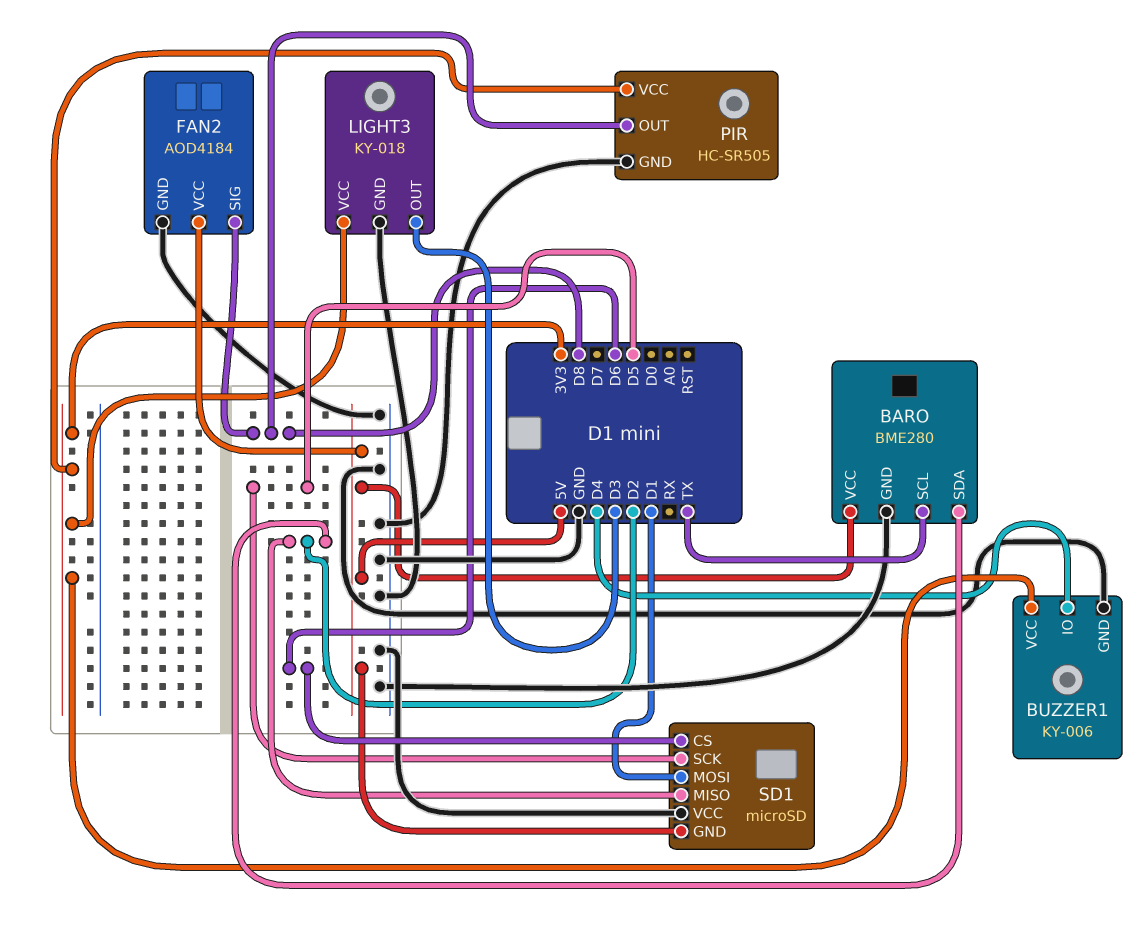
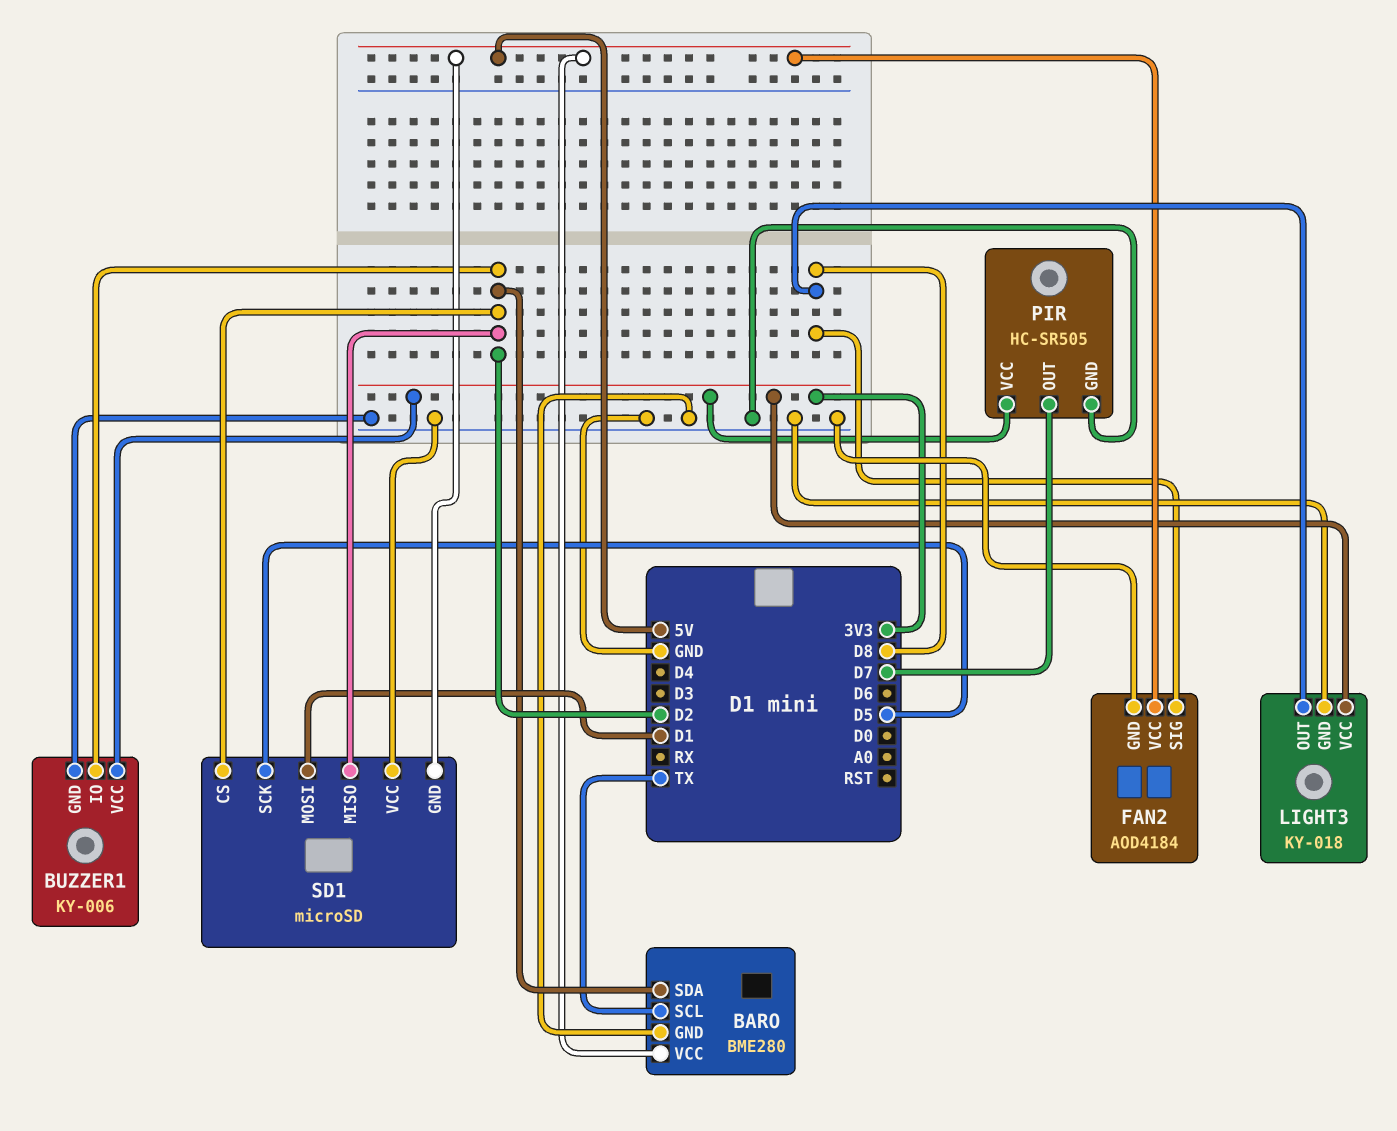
BUZZER1 pin IO: D4 -> D2
LIGHT3 pin OUT: D3 -> D8
PIR pin OUT: D8 -> D7
SD1 pin CS: D6 -> D2

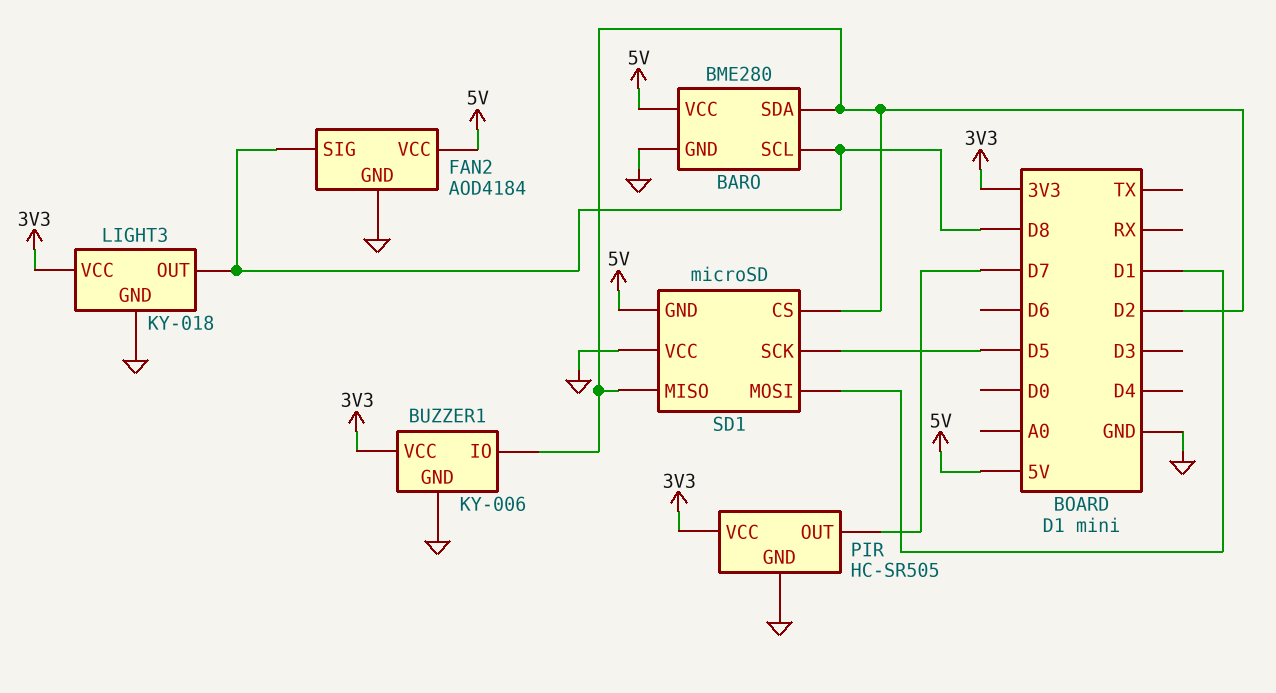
BARO pin SCL: TX -> D8

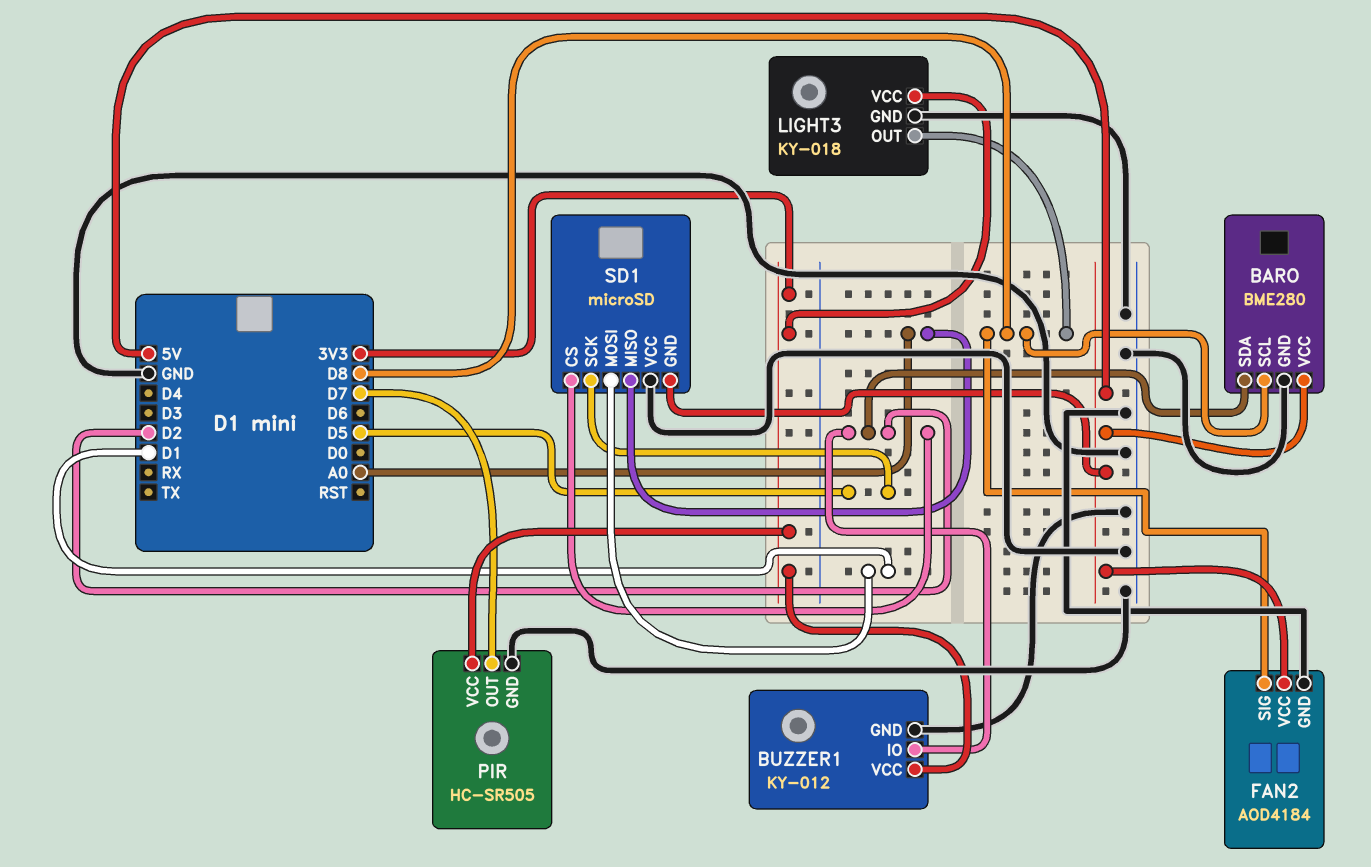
BUZZER1: KY-006 -> KY-012
SD1 pin MISO: D2 -> A0

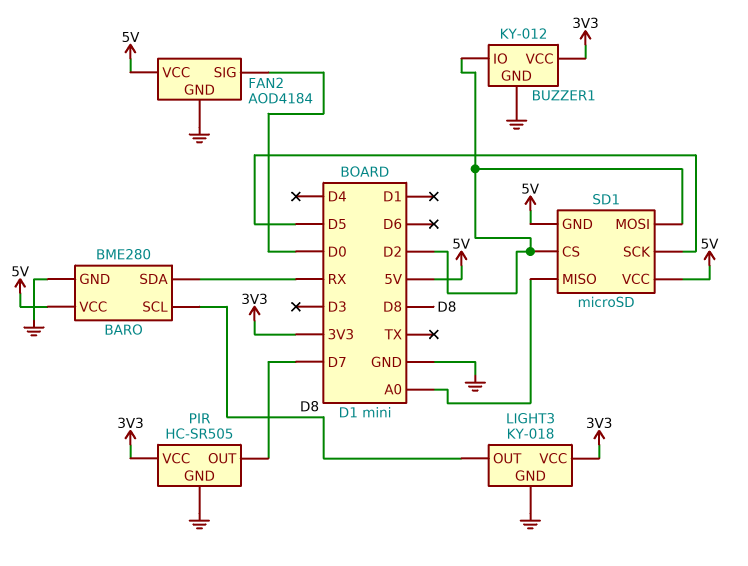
BARO pin SDA: D2 -> RX
FAN2 pin SIG: D8 -> D0
SD1 pin MOSI: D1 -> D2
SD1 pin VCC: GND -> 5V

